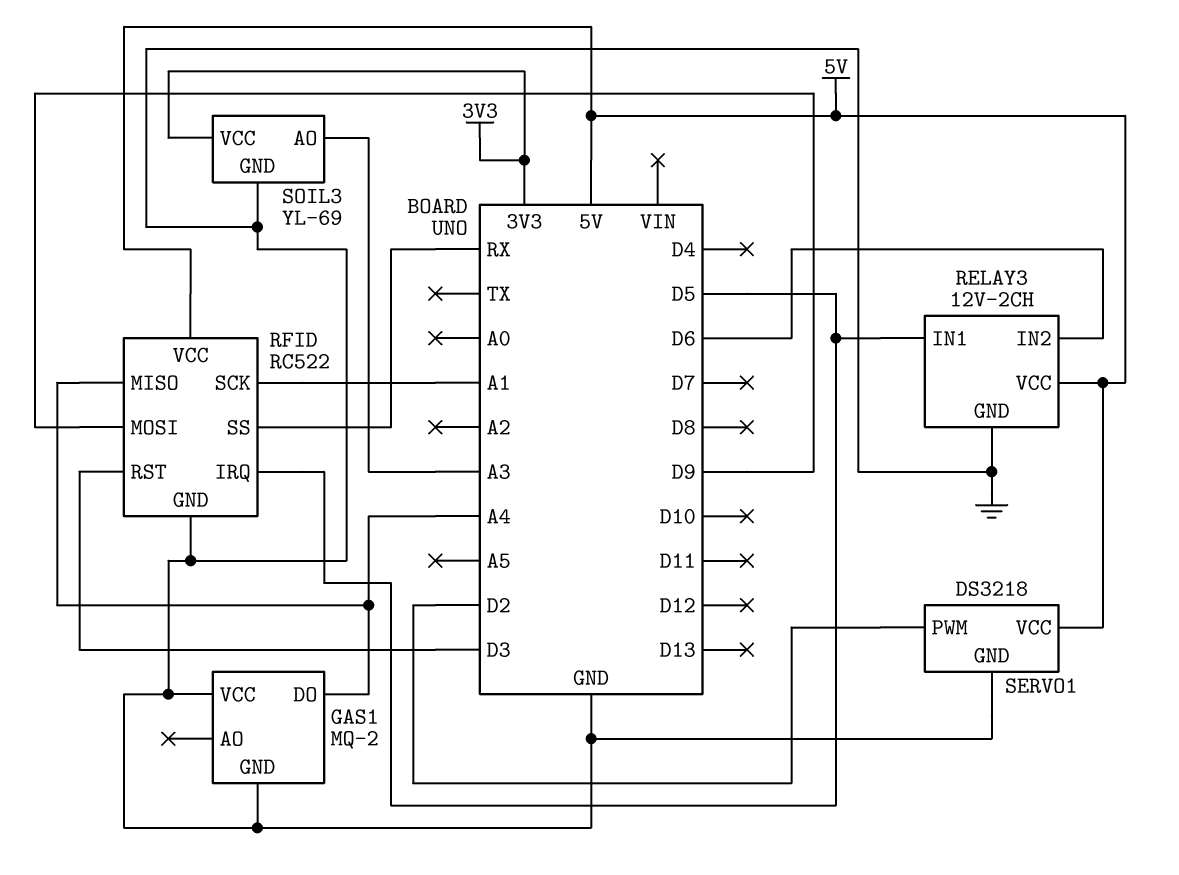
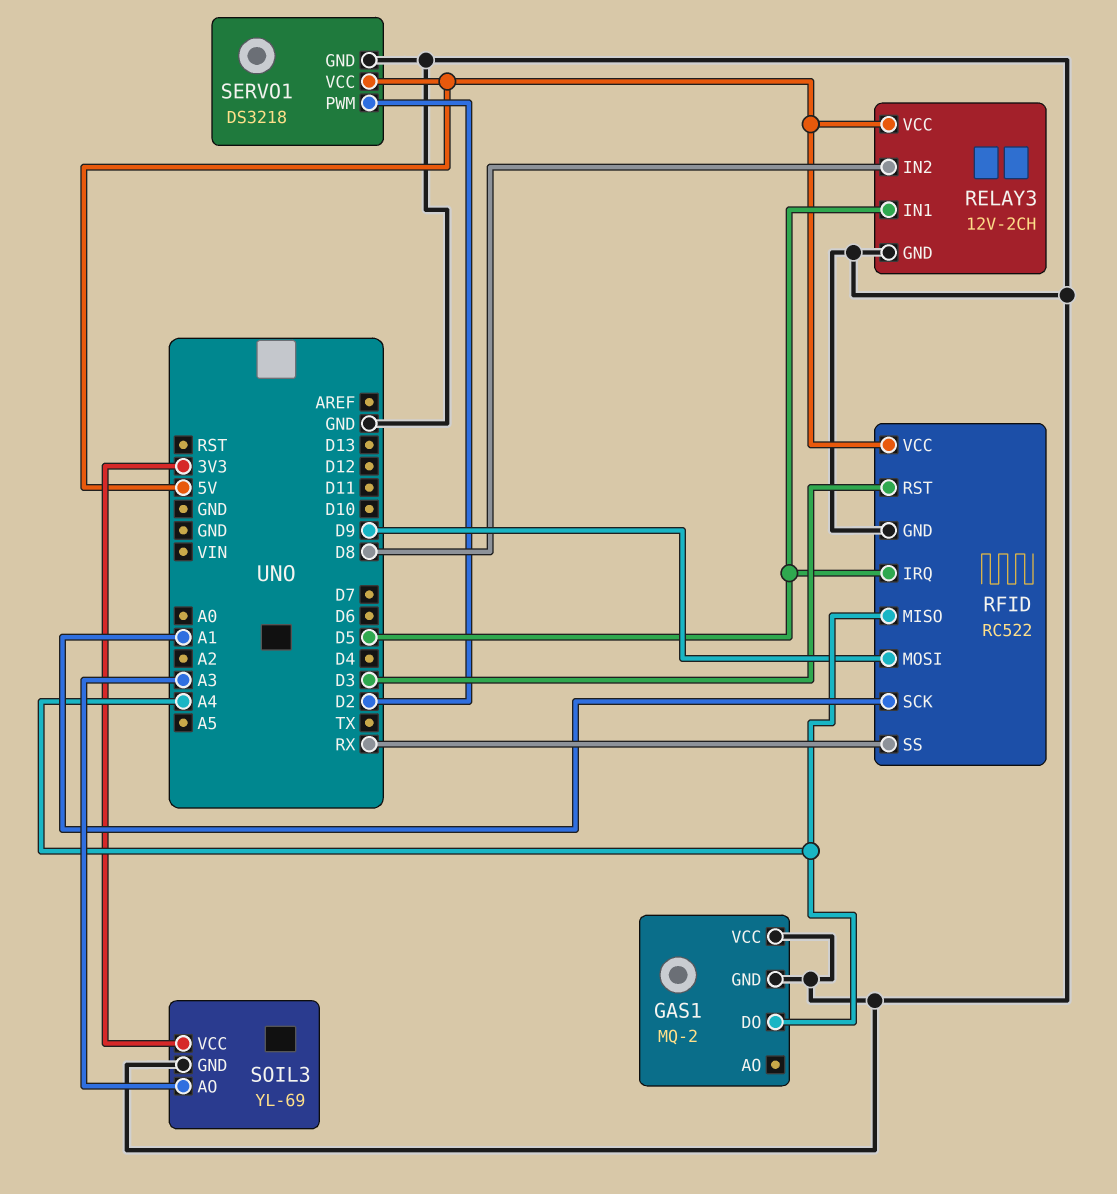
RELAY3 pin IN2: D6 -> D8

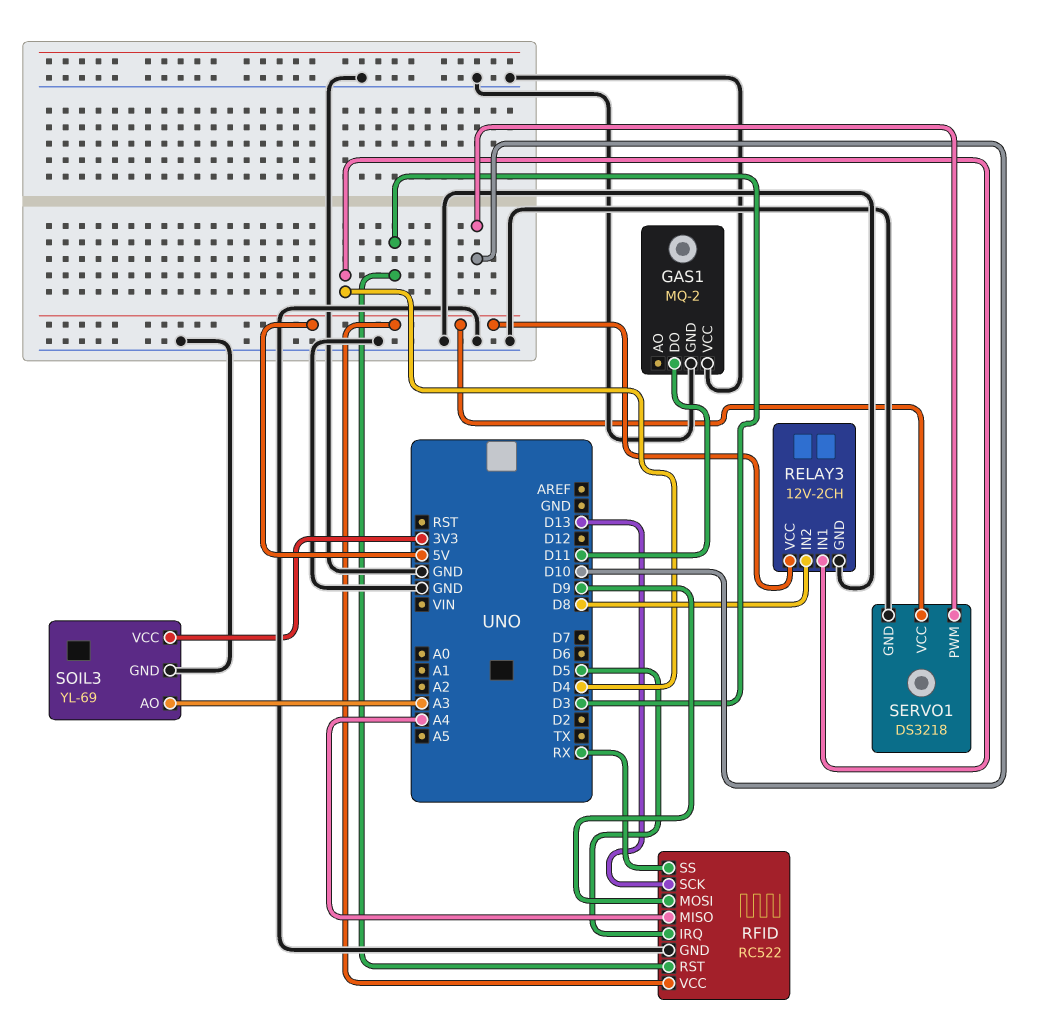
GAS1 pin DO: A4 -> D11
RELAY3 pin IN1: D5 -> D4
RFID pin SCK: A1 -> D13
SERVO1 pin PWM: D2 -> D10

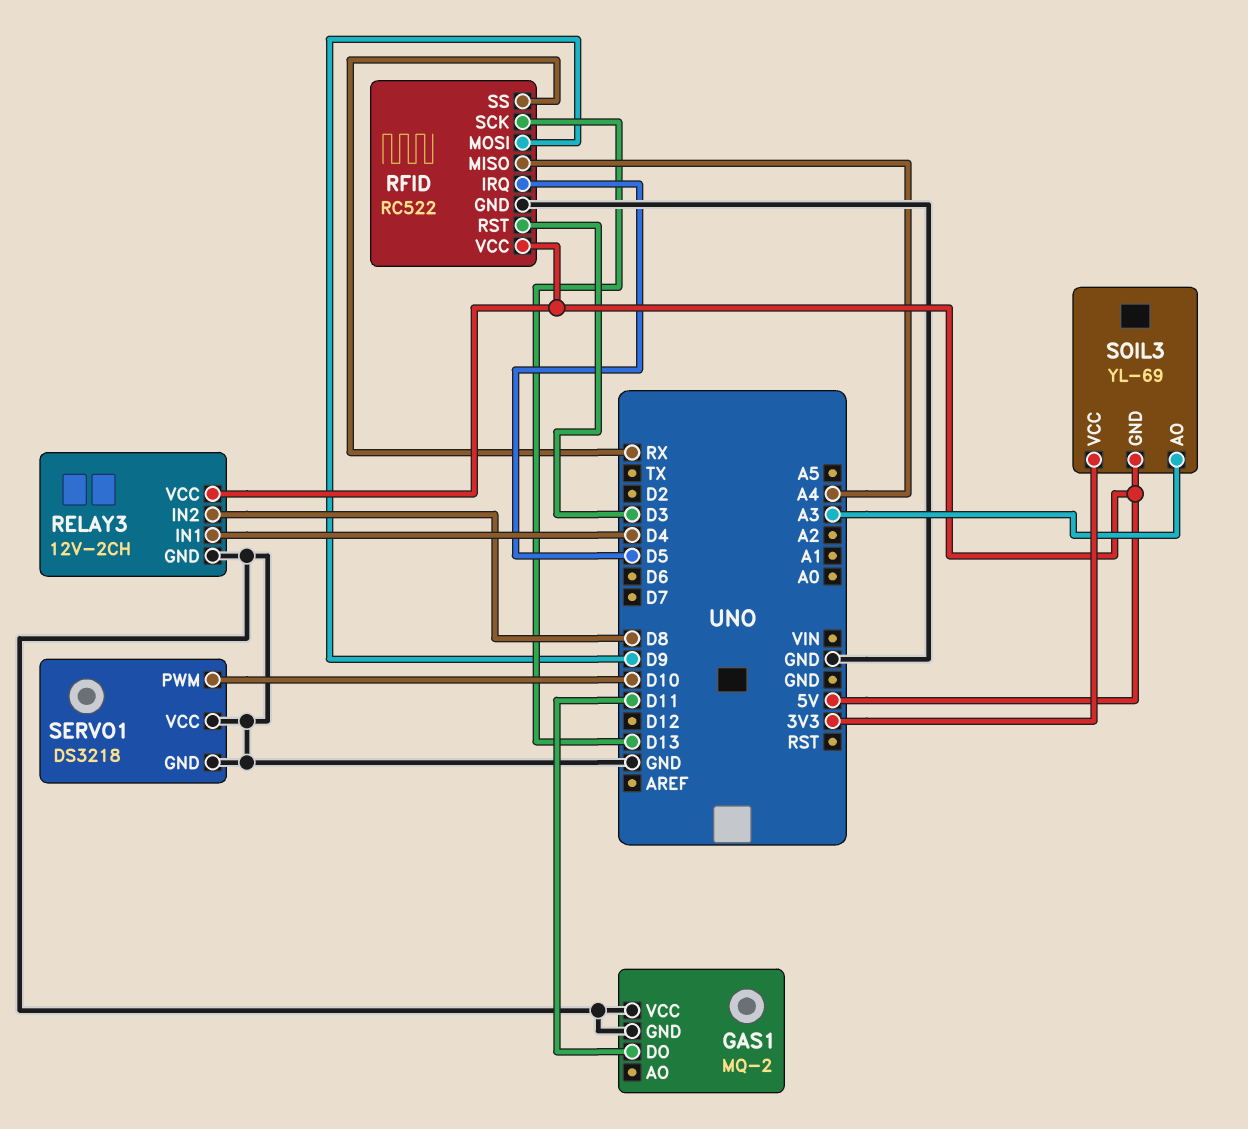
SERVO1 pin VCC: 5V -> GND
SOIL3 pin GND: GND -> 5V

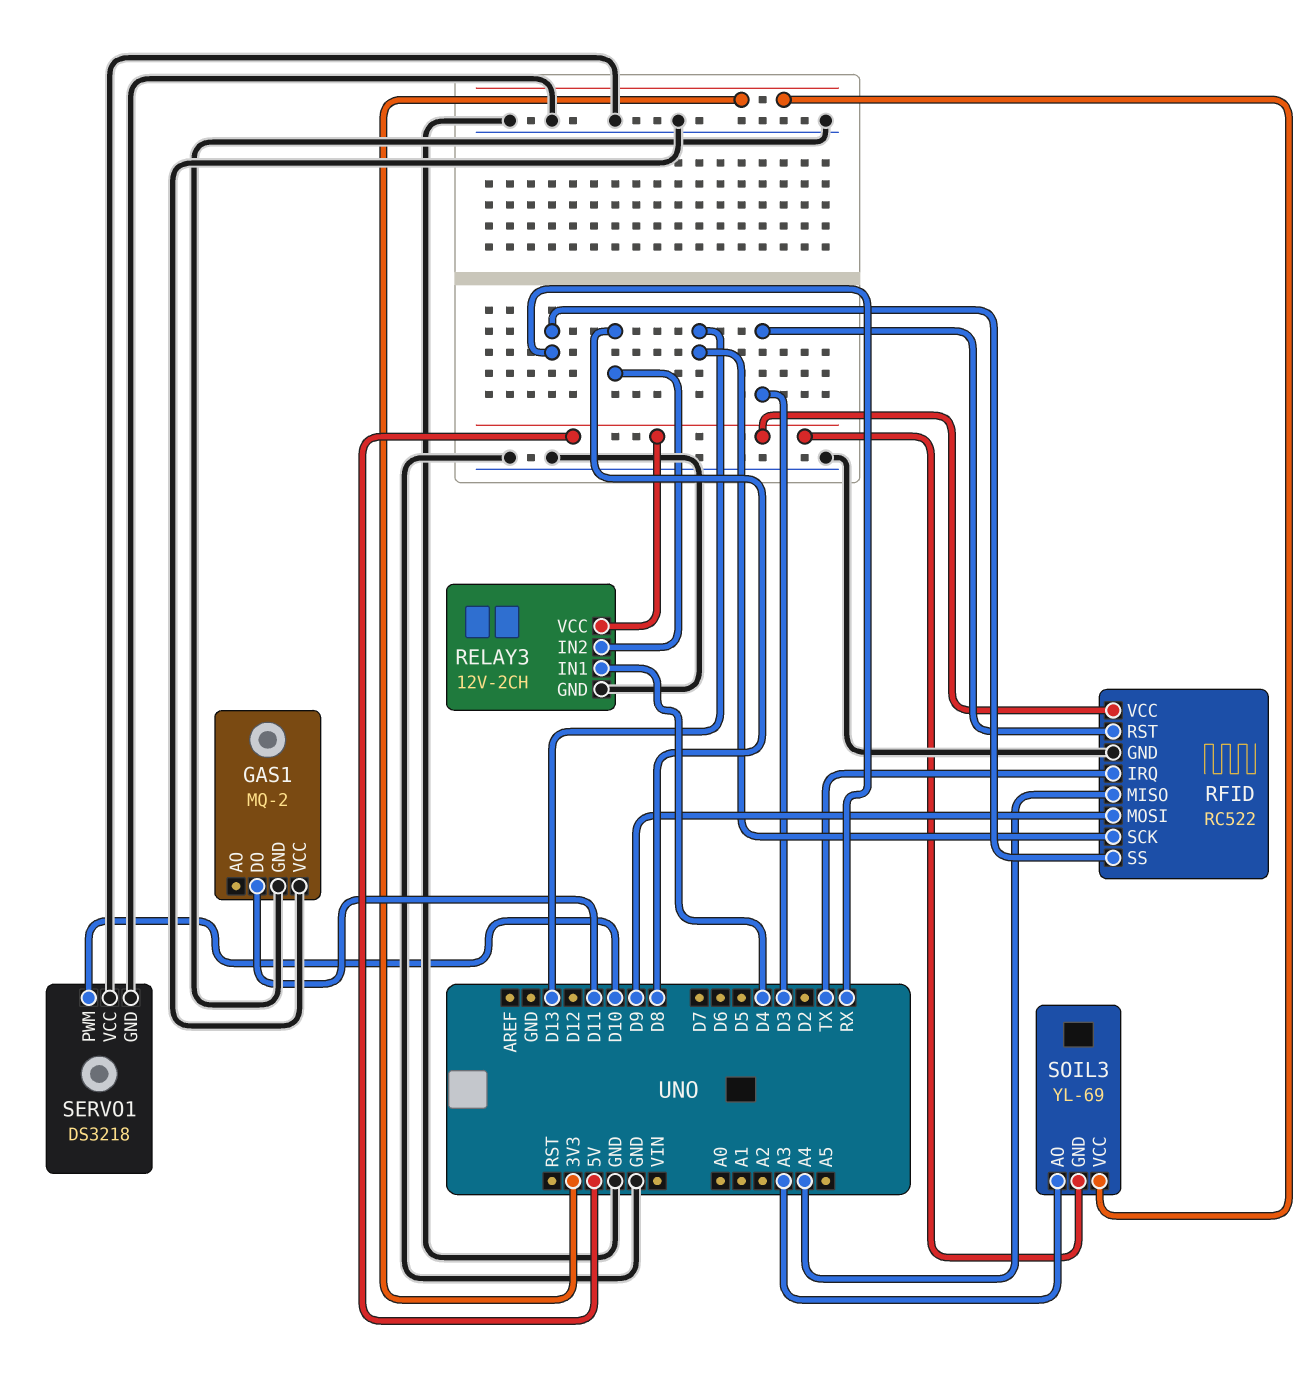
RFID pin IRQ: D5 -> TX

